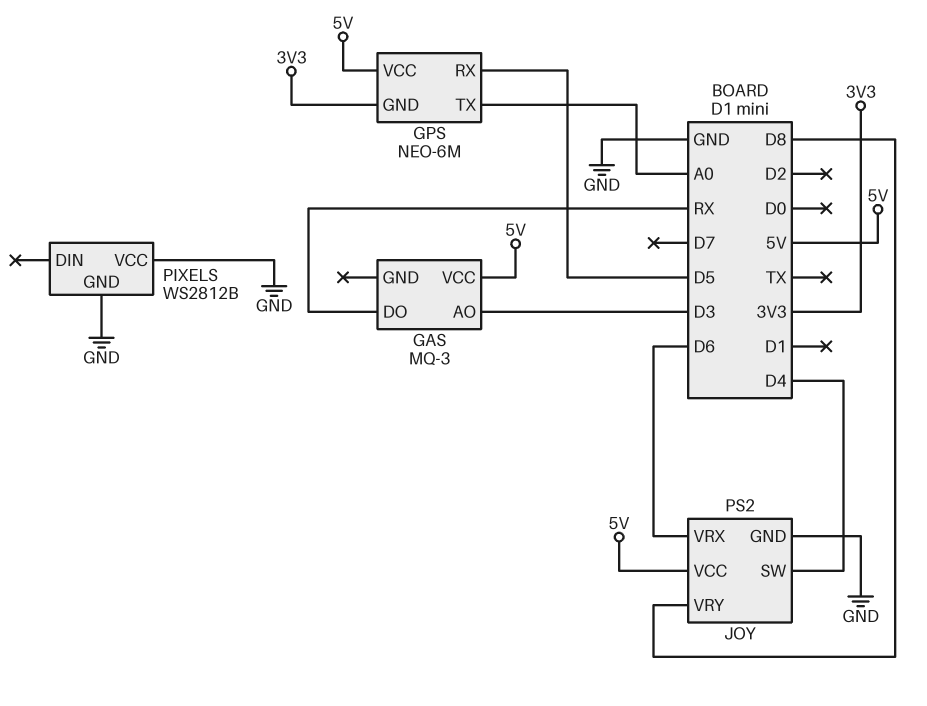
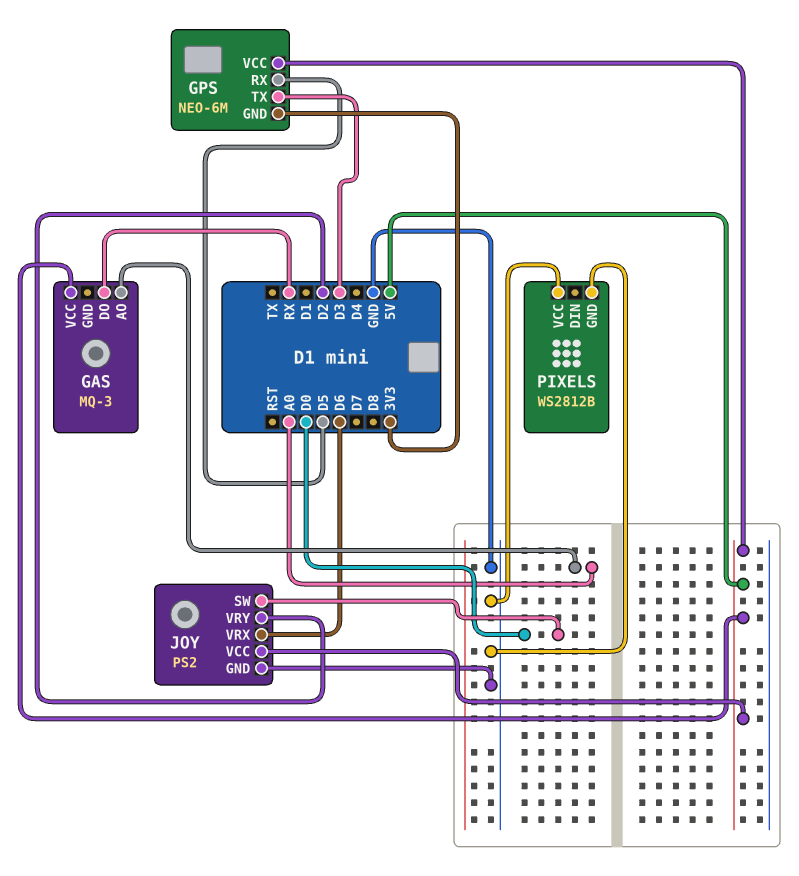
GAS pin AO: D3 -> A0
GPS pin TX: A0 -> D3
JOY pin SW: D4 -> D0
JOY pin VRY: D8 -> D2

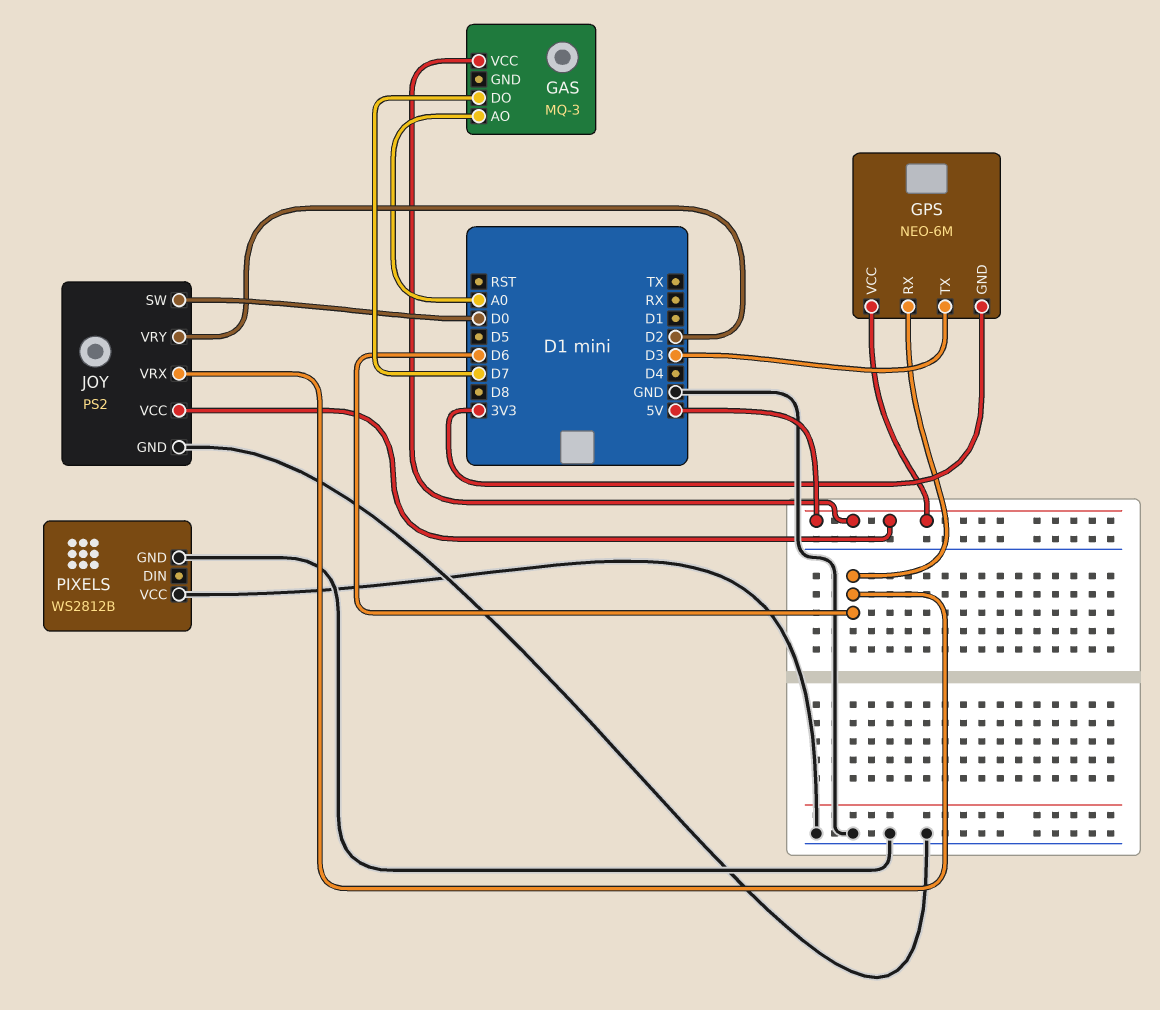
GAS pin DO: RX -> D7
GPS pin RX: D5 -> D6

